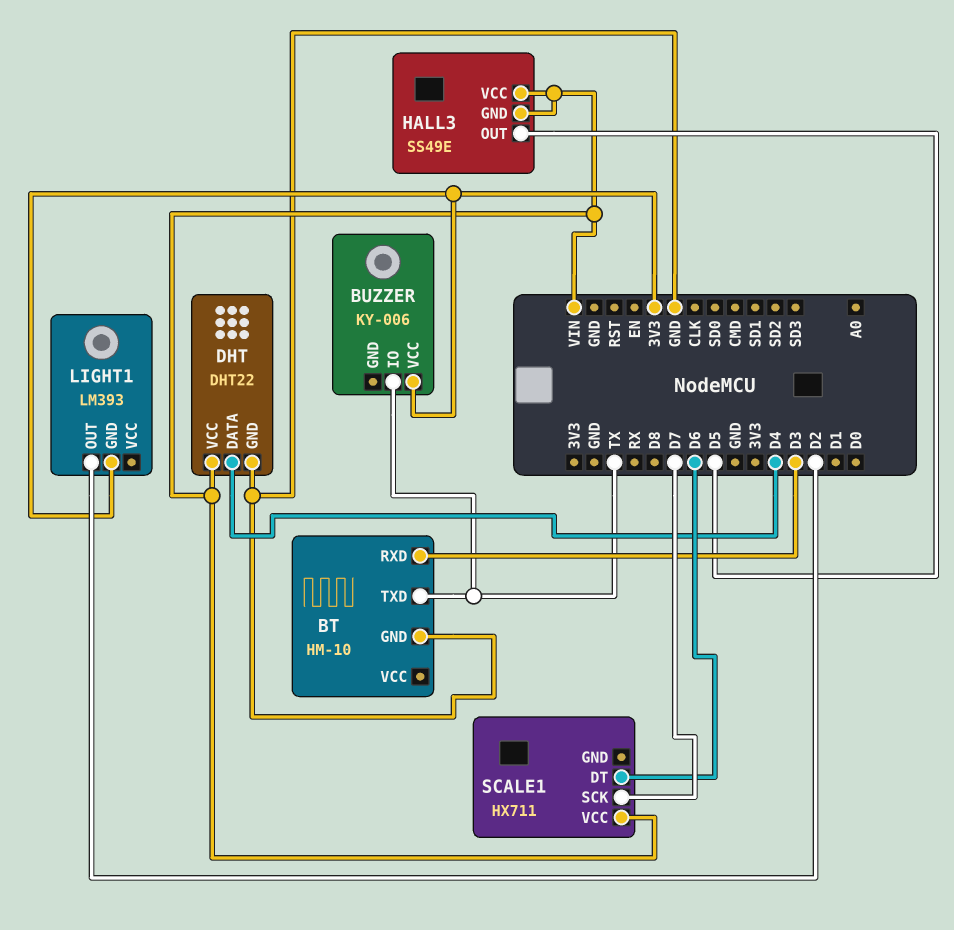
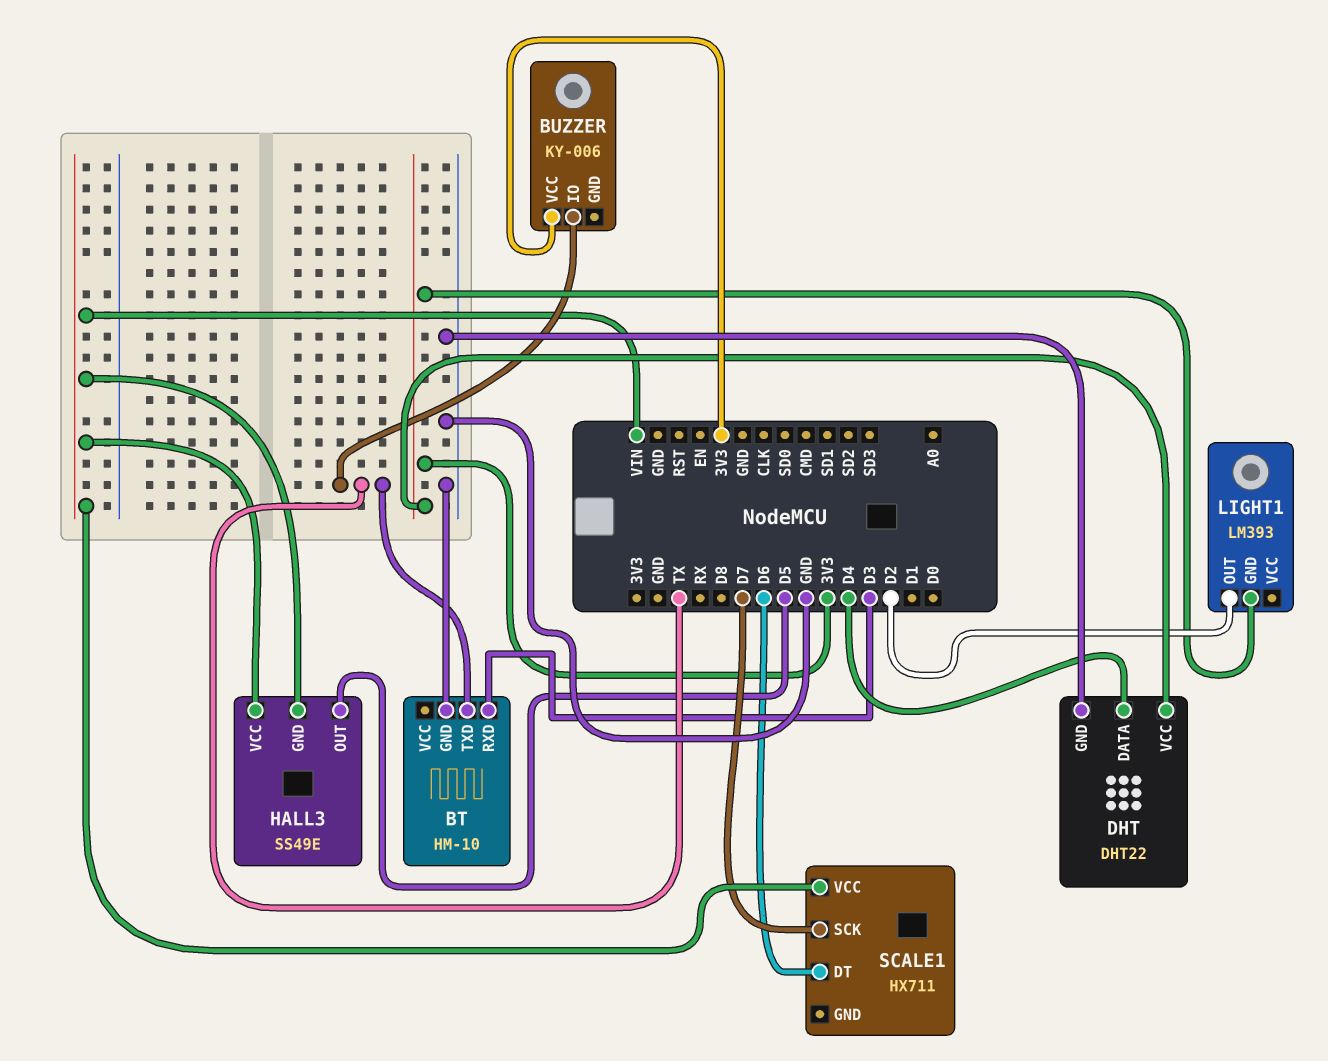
DHT pin VCC: VIN -> 3V3

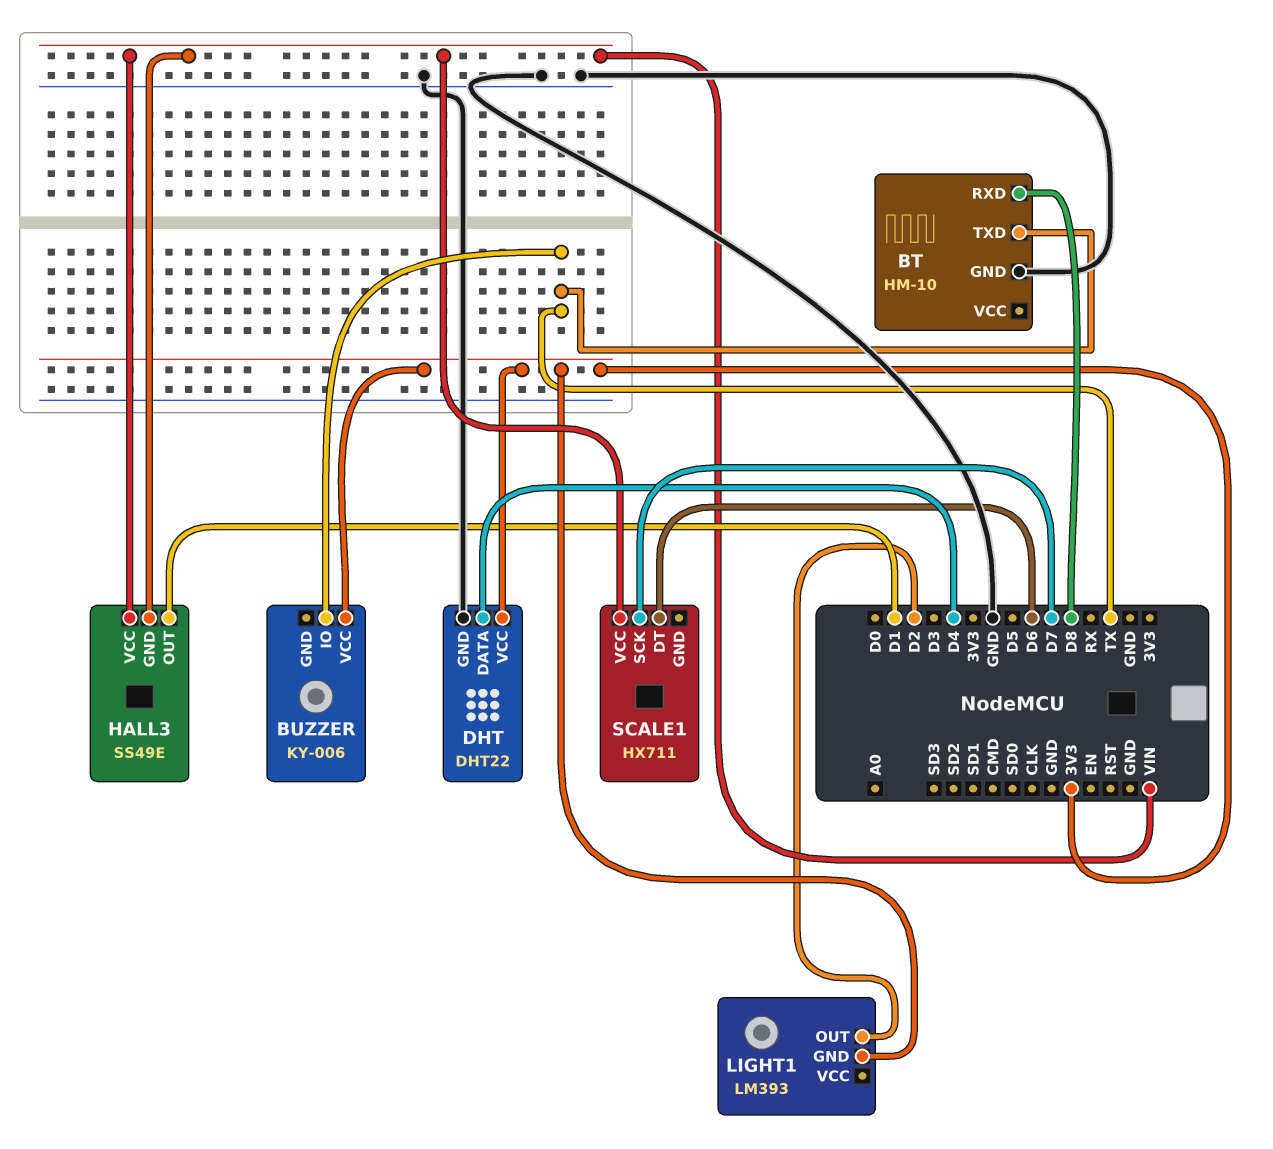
BT pin RXD: D3 -> D8
HALL3 pin OUT: D5 -> D1

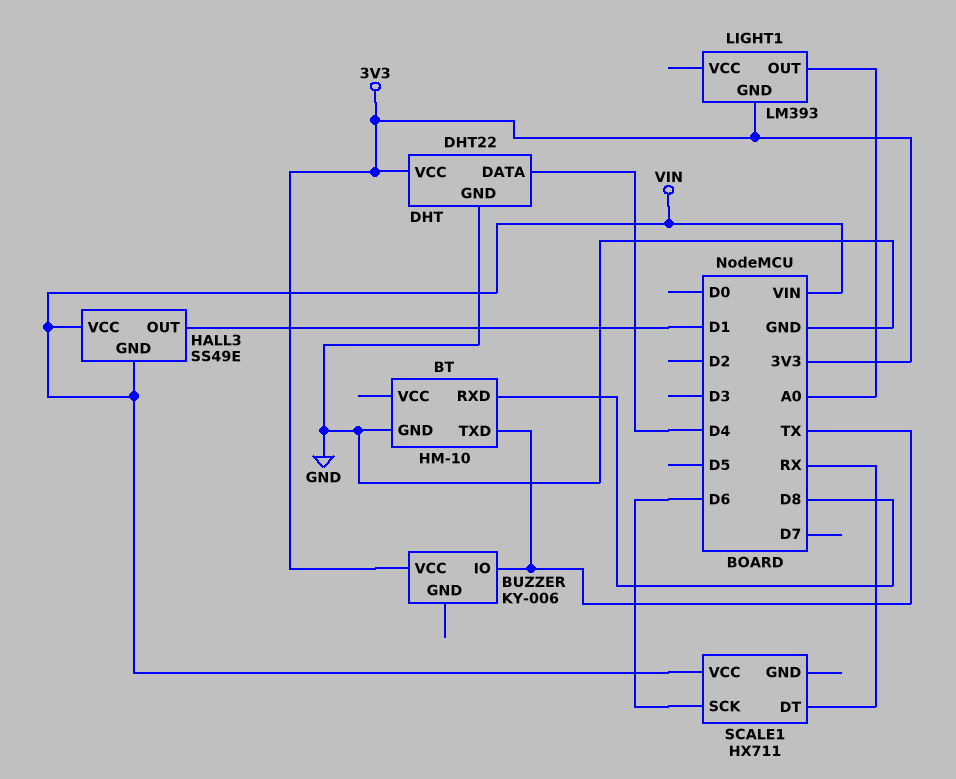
LIGHT1 pin OUT: D2 -> A0
SCALE1 pin DT: D6 -> RX
SCALE1 pin SCK: D7 -> D6

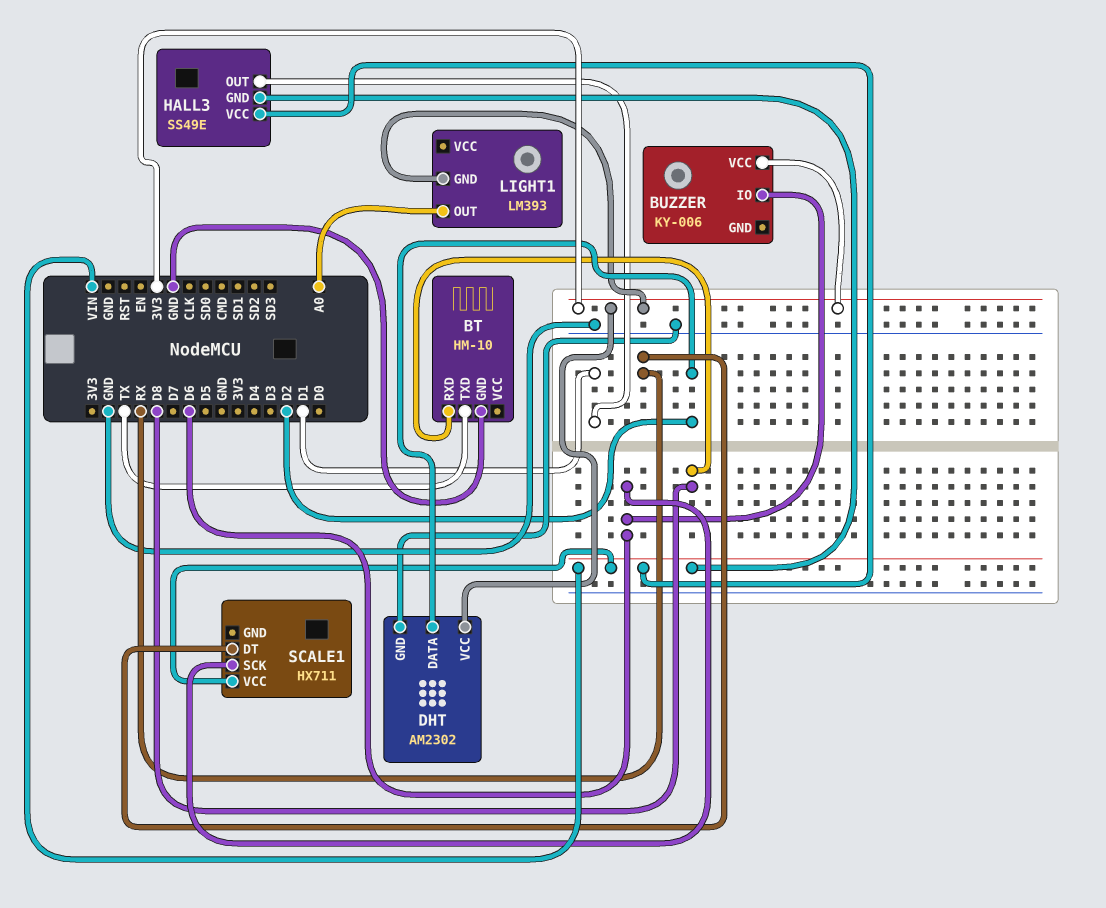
BUZZER pin IO: TX -> D6
DHT: DHT22 -> AM2302
DHT pin DATA: D4 -> D2

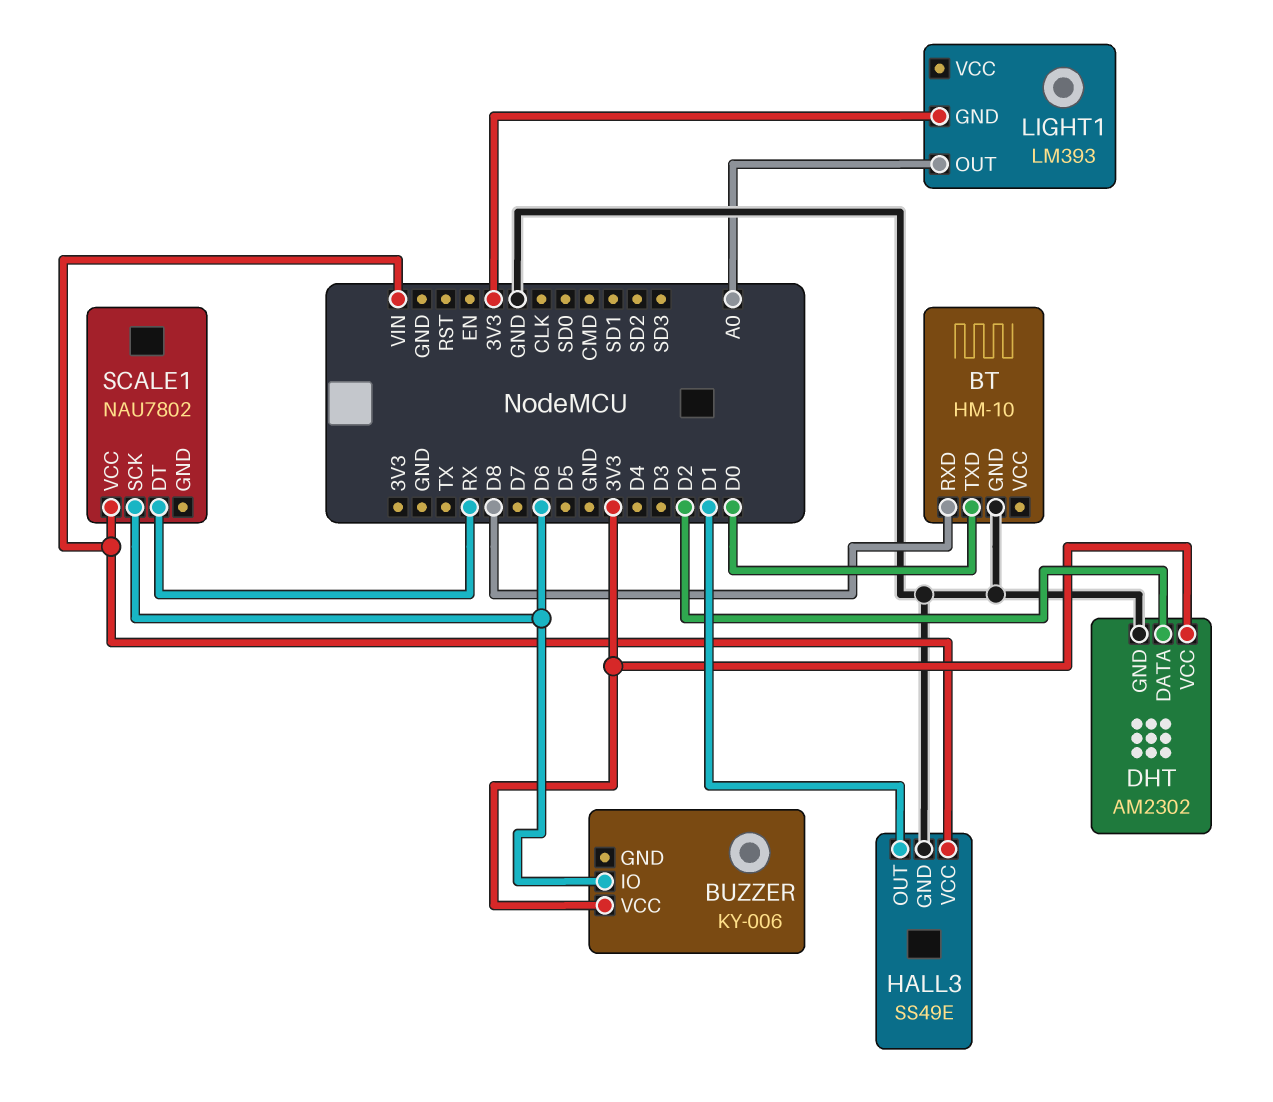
BT pin TXD: TX -> D0
HALL3 pin GND: VIN -> GND
SCALE1: HX711 -> NAU7802

